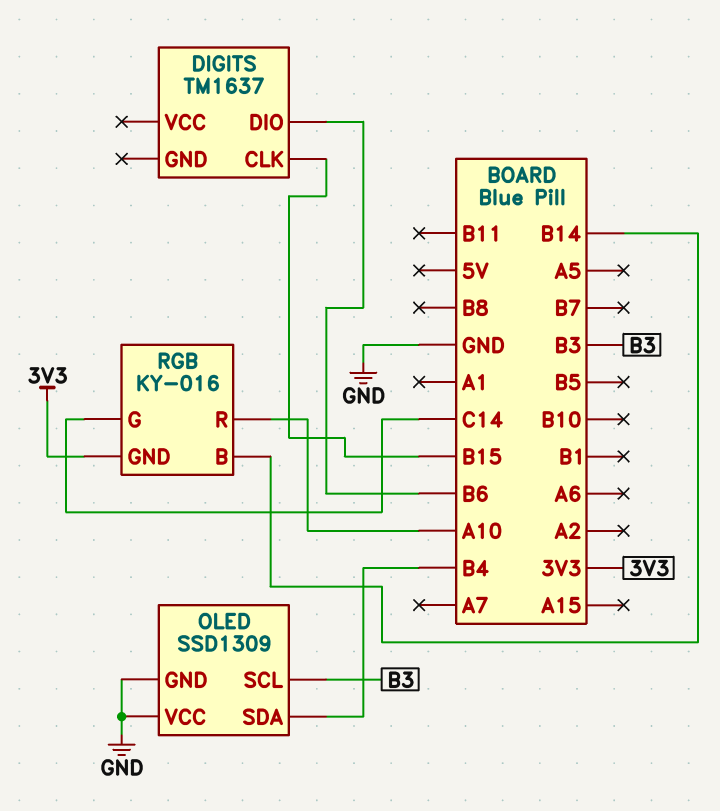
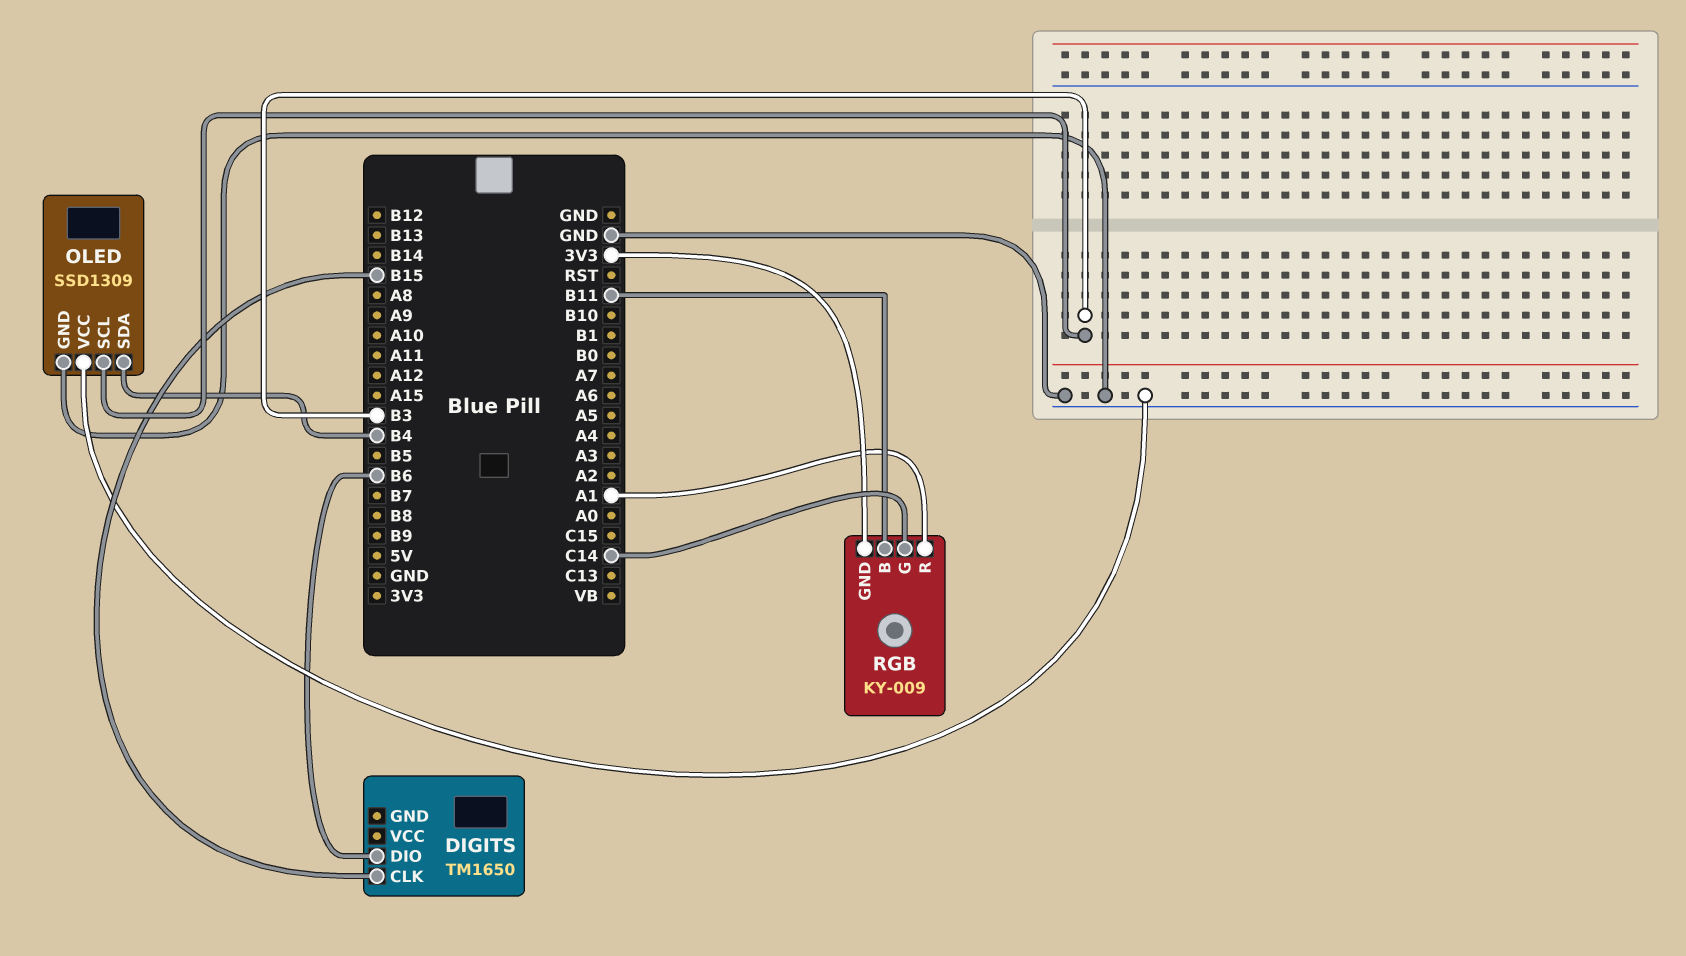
DIGITS: TM1637 -> TM1650
RGB: KY-016 -> KY-009
RGB pin B: B14 -> B11
RGB pin R: A10 -> A1

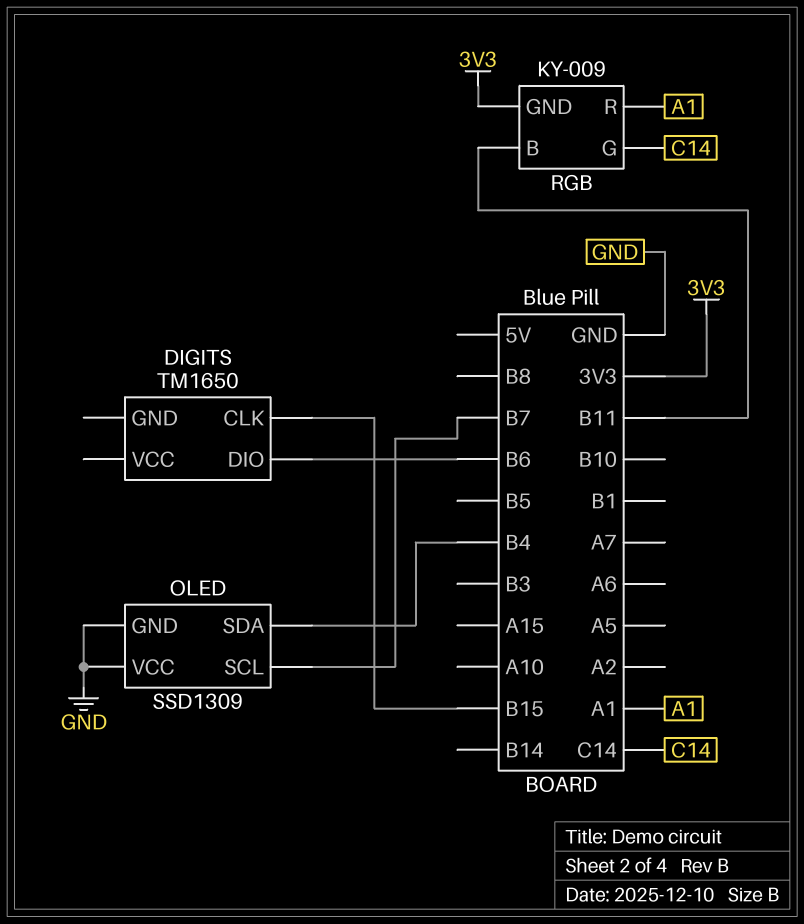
OLED pin SCL: B3 -> B7

